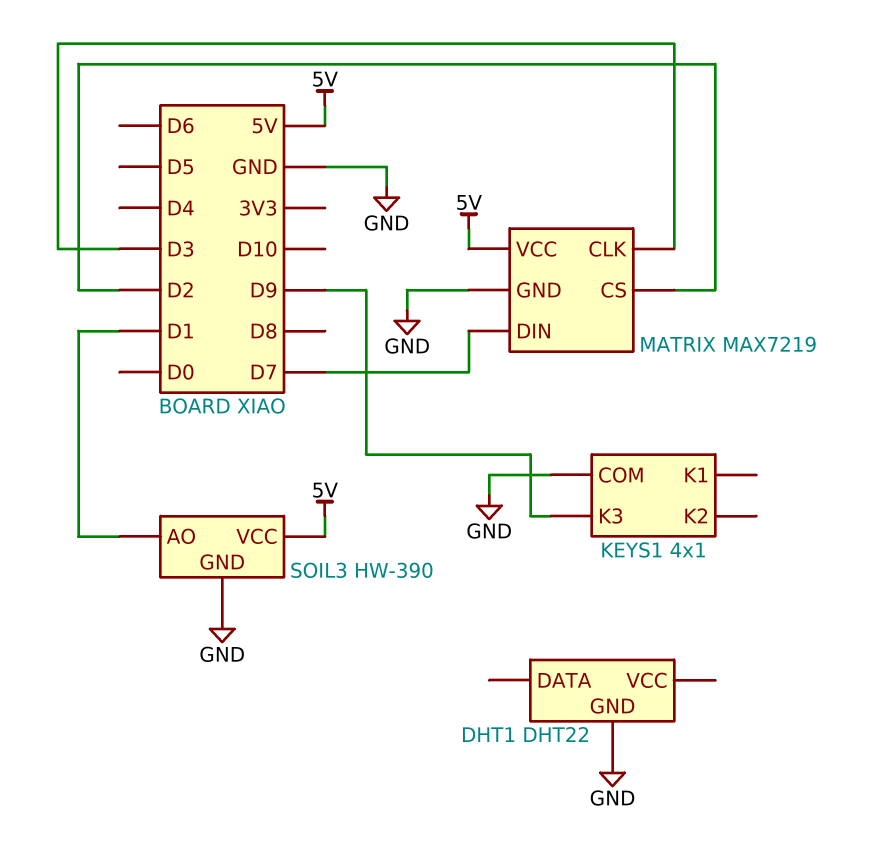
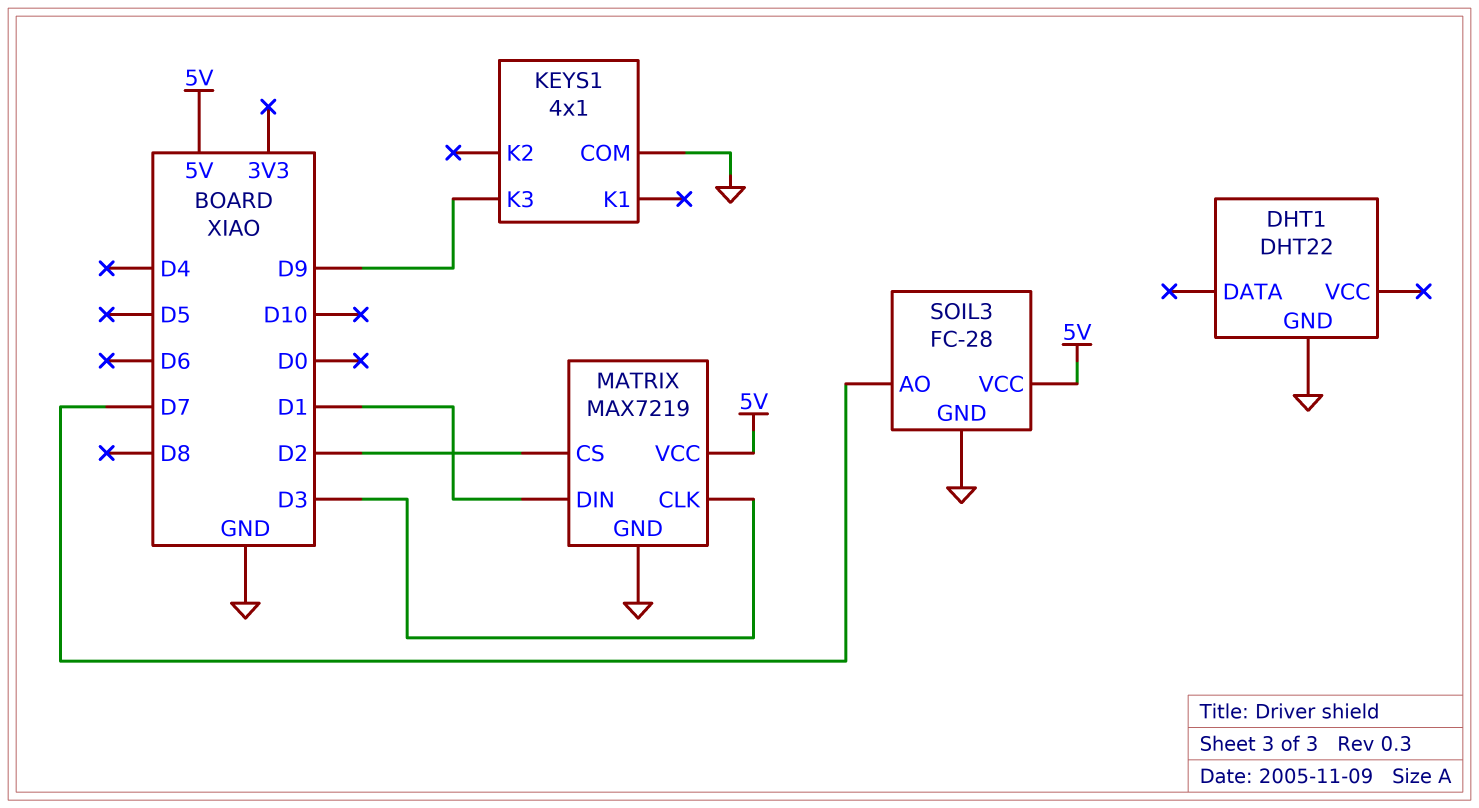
MATRIX pin DIN: D7 -> D1
SOIL3: HW-390 -> FC-28
SOIL3 pin AO: D1 -> D7

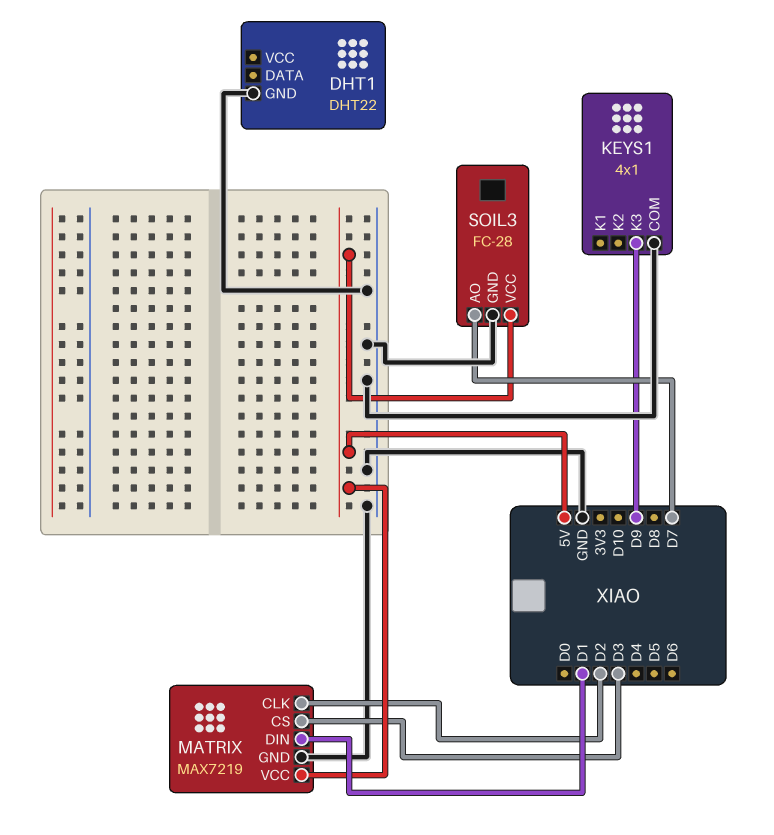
MATRIX pin CLK: D3 -> D2
MATRIX pin CS: D2 -> D3

